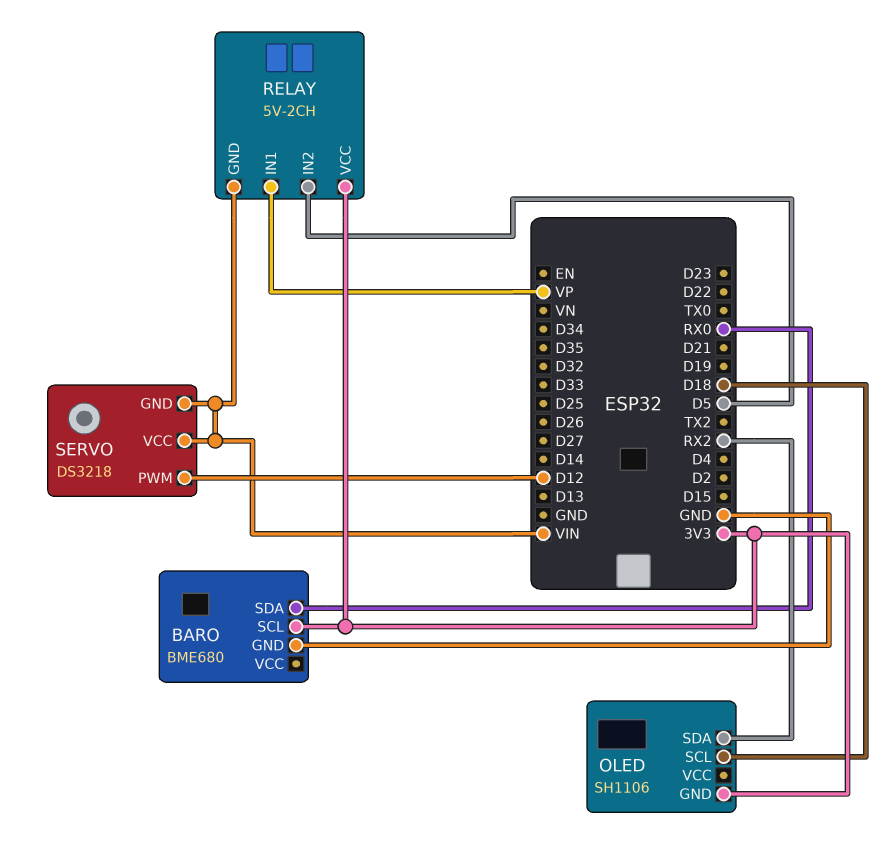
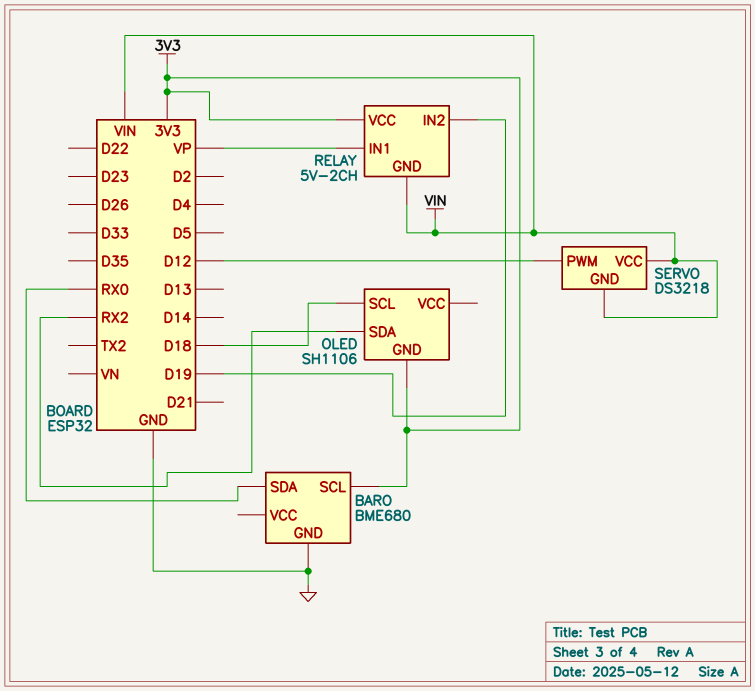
RELAY pin IN2: D5 -> D19

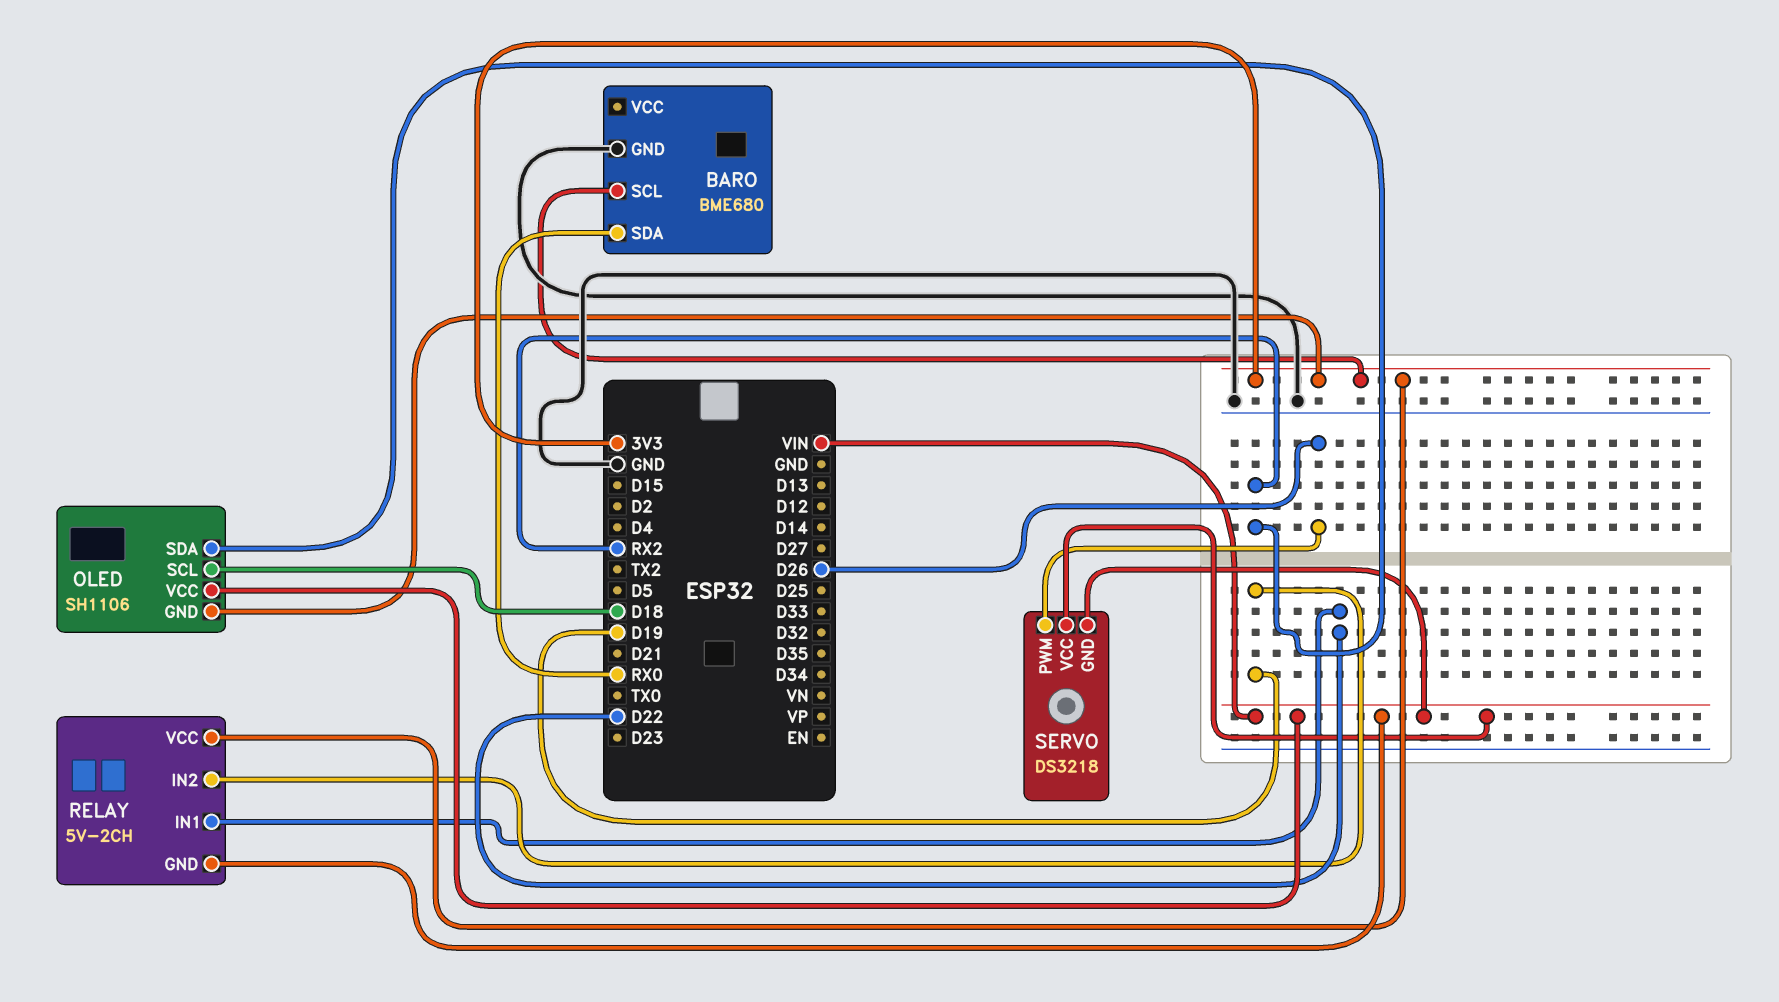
OLED pin VCC: none -> VIN
RELAY pin IN1: VP -> D22
SERVO pin PWM: D12 -> D26

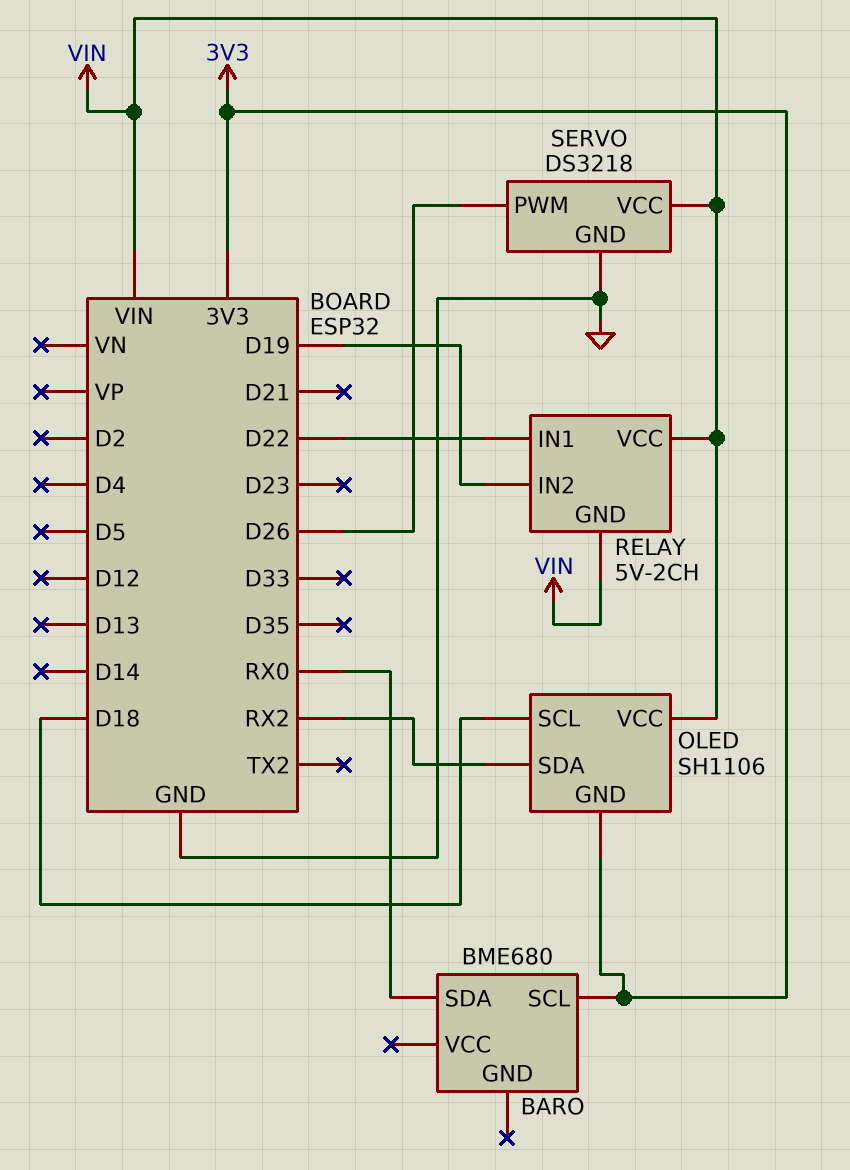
BARO pin GND: GND -> none
RELAY pin VCC: 3V3 -> VIN
SERVO pin GND: VIN -> GND

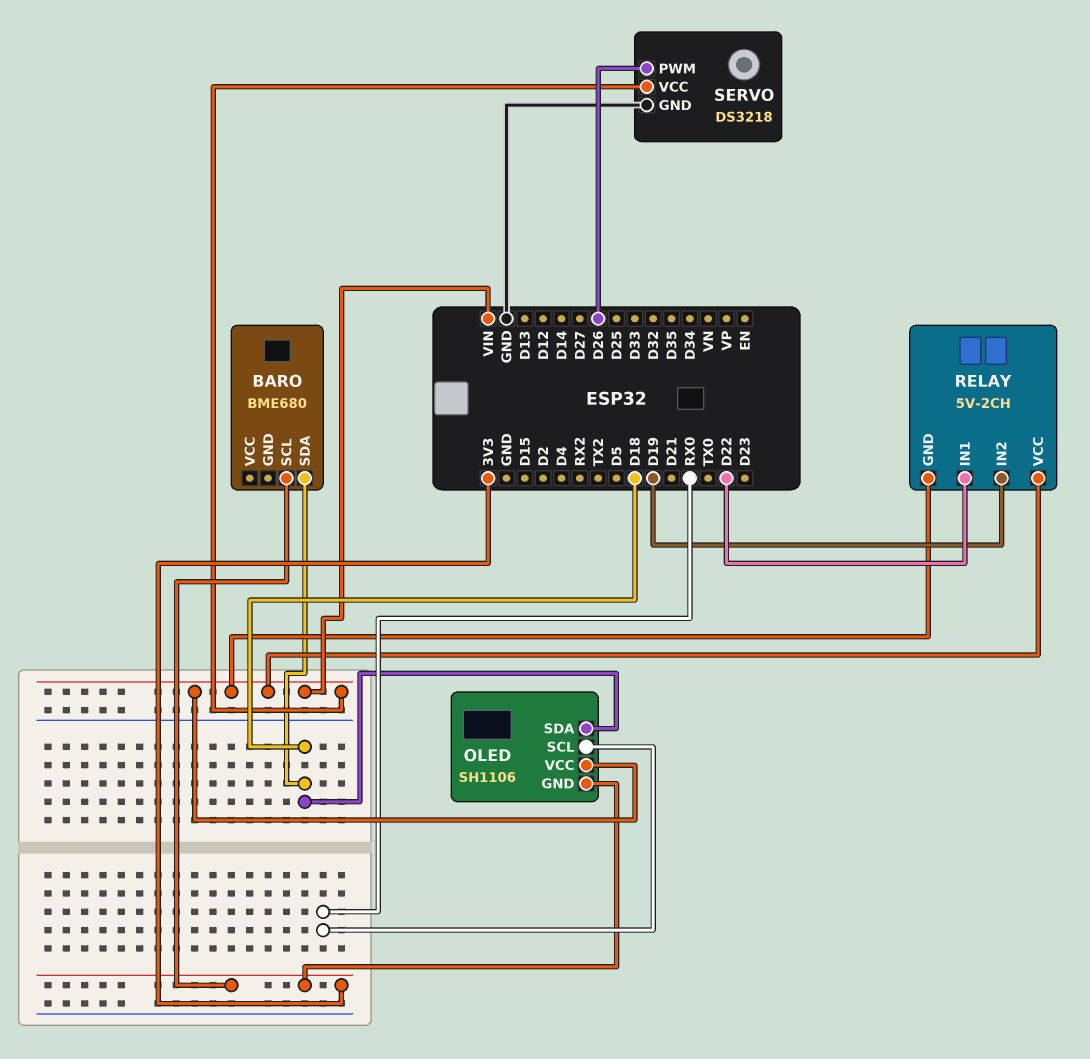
BARO pin SDA: RX0 -> D18
OLED pin SCL: D18 -> RX0
OLED pin SDA: RX2 -> D18

